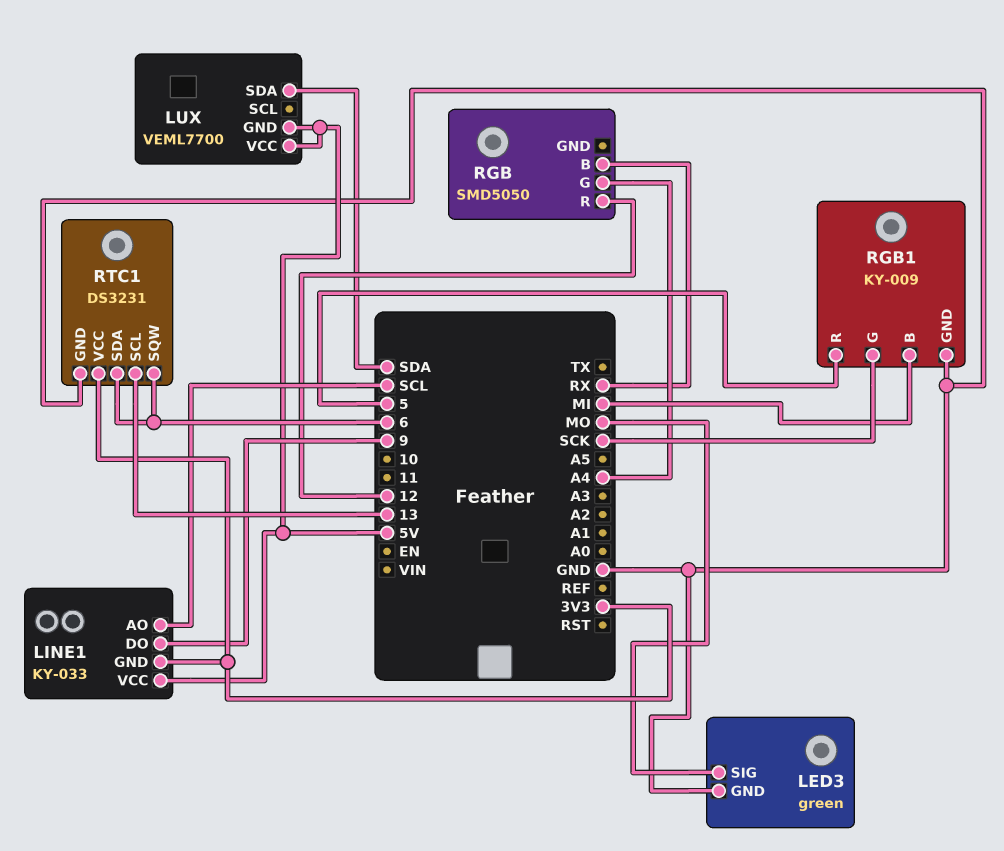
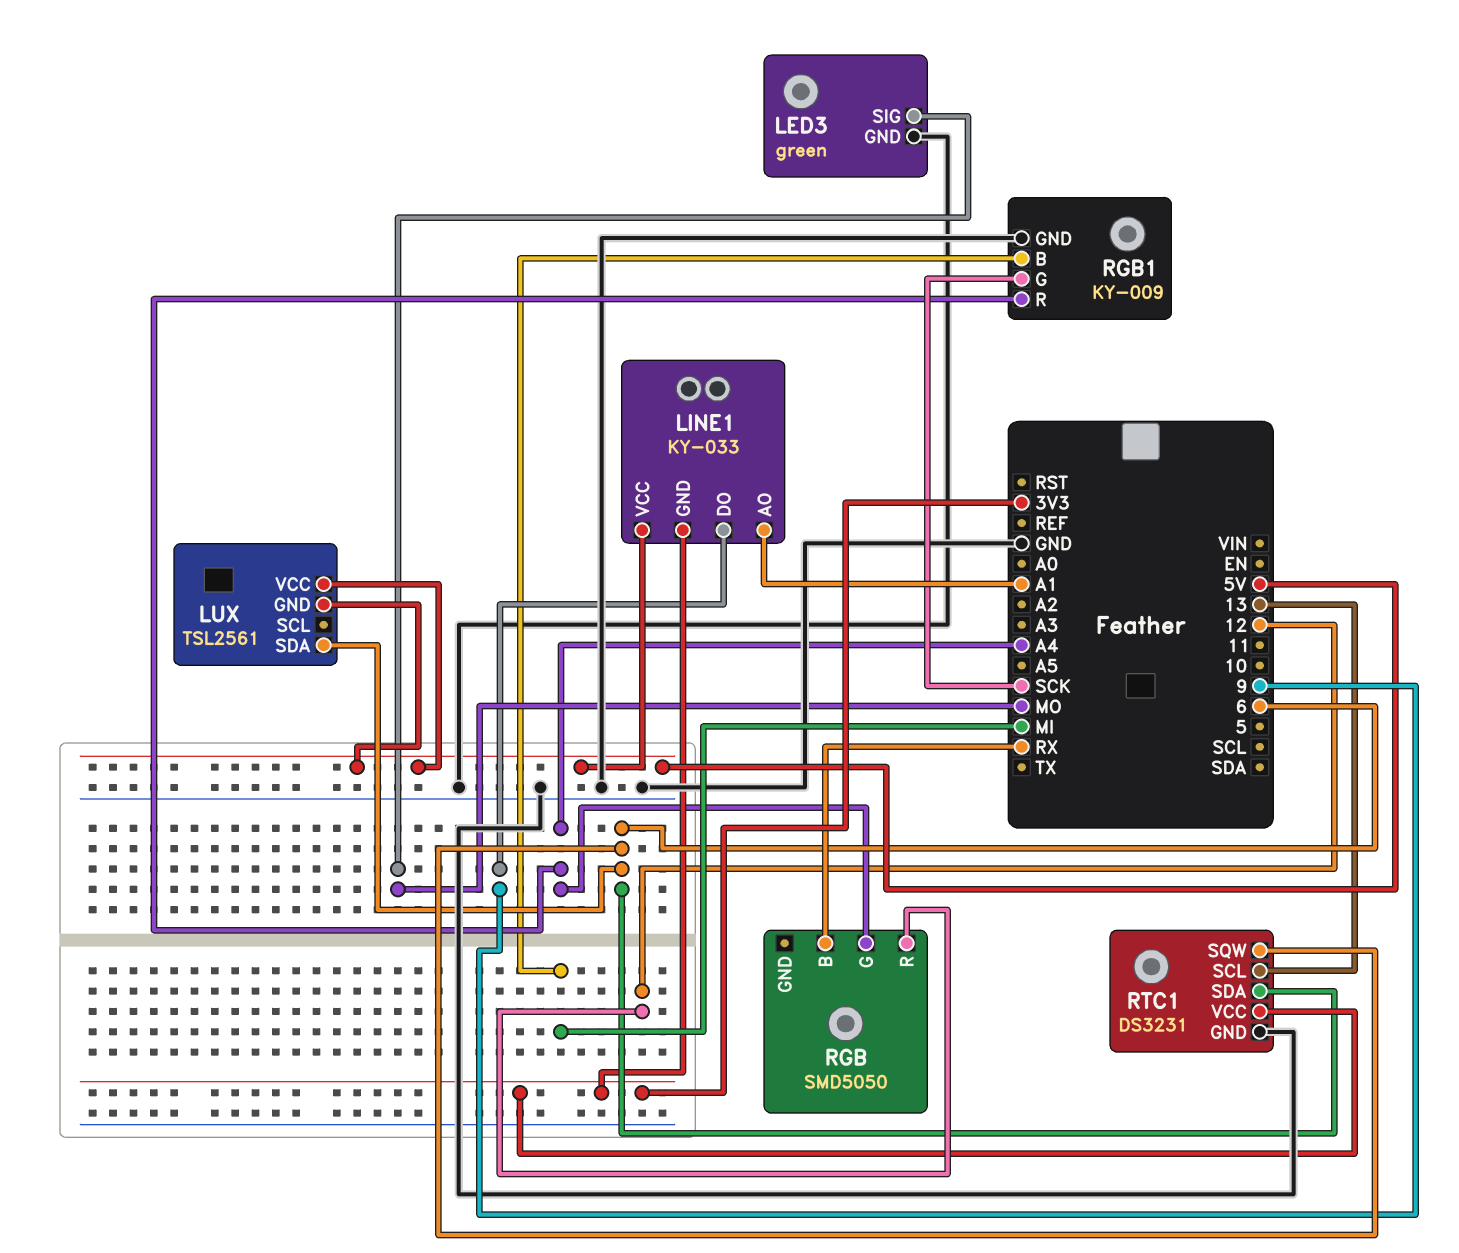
LINE1 pin AO: SCL -> A1
LUX: VEML7700 -> TSL2561
LUX pin SDA: SDA -> 6
RGB1 pin R: 5 -> A4

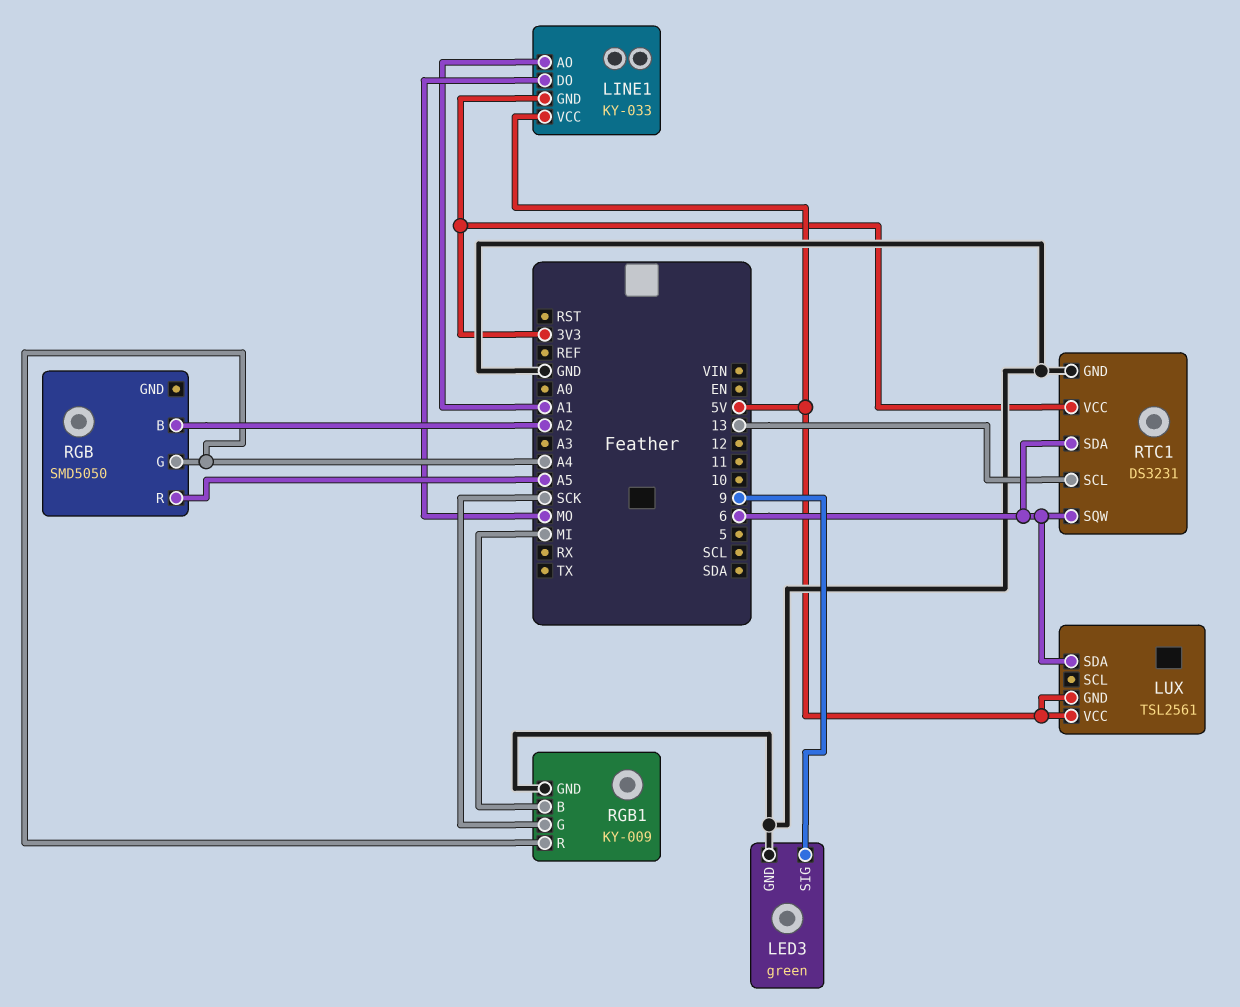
LED3 pin SIG: MO -> 9
LINE1 pin DO: 9 -> MO
RGB pin B: RX -> A2
RGB pin R: 12 -> A5

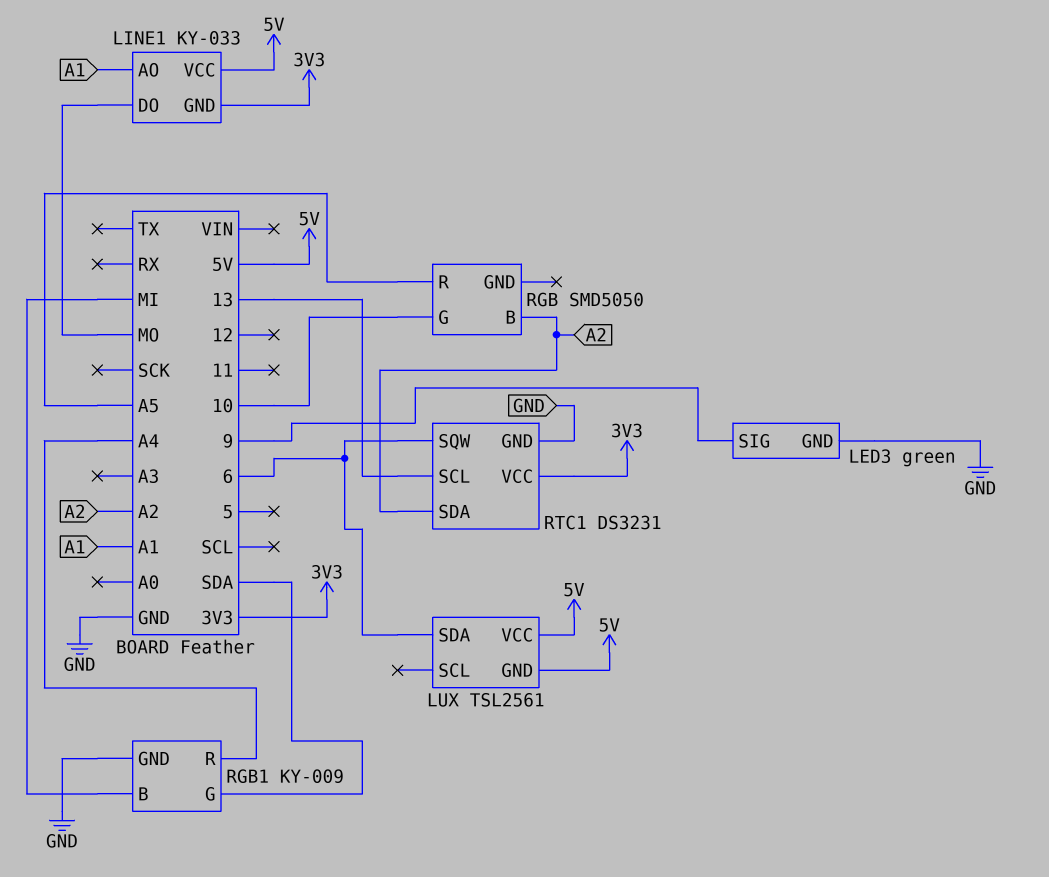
RGB pin G: A4 -> 10
RGB1 pin G: SCK -> SDA
RTC1 pin SDA: 6 -> A2

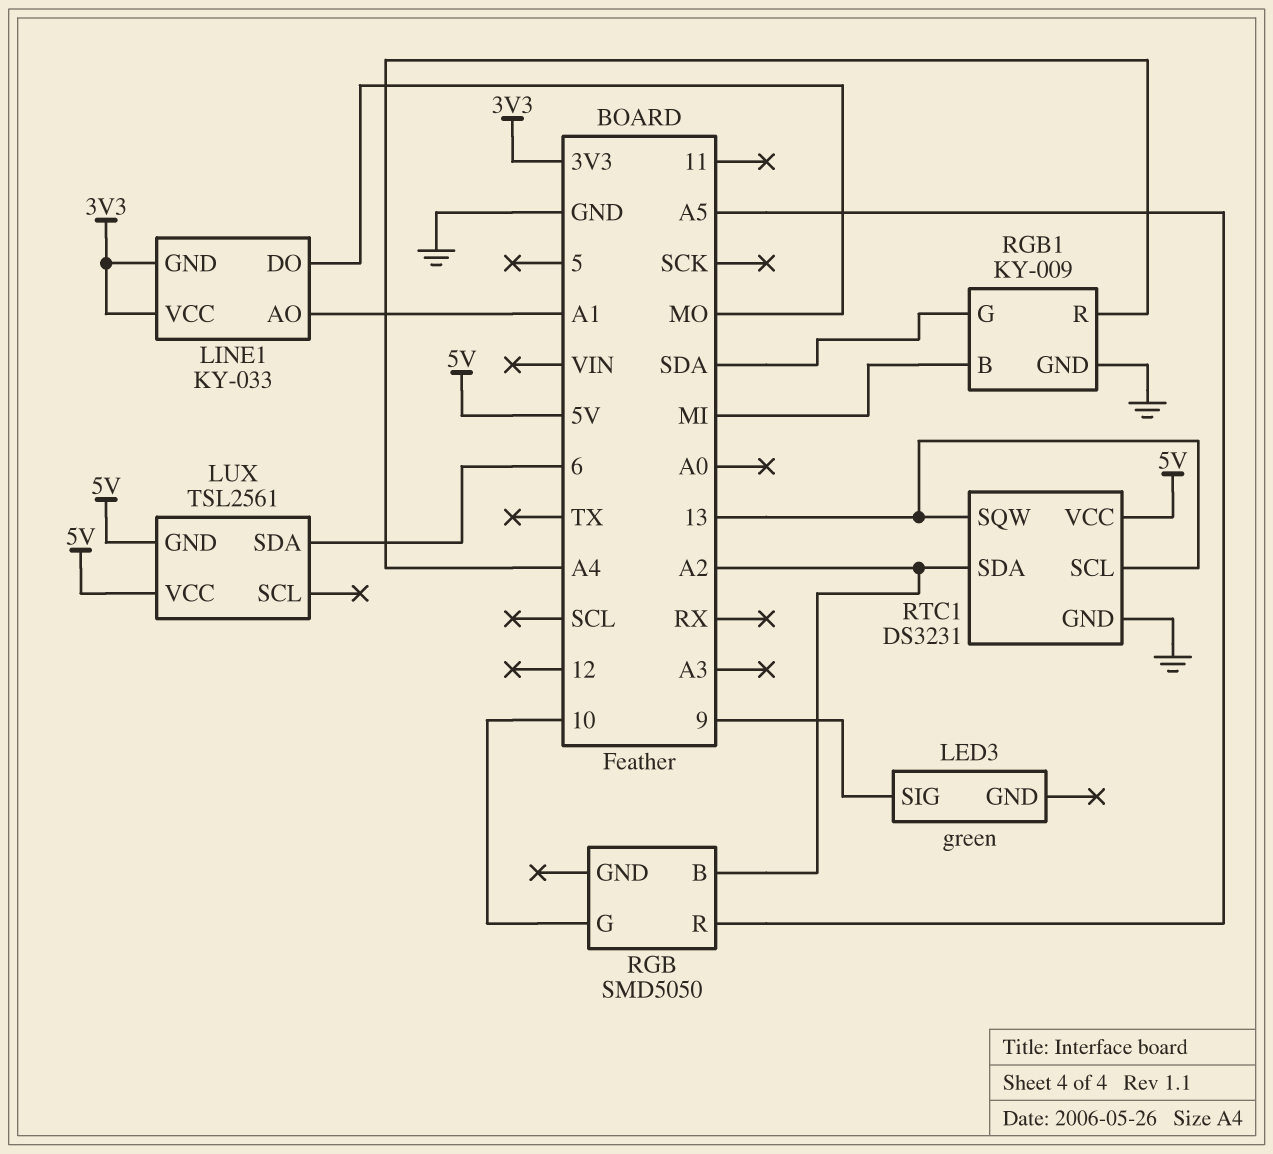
LED3 pin GND: GND -> none
LINE1 pin VCC: 5V -> 3V3
RTC1 pin SQW: 6 -> 13
RTC1 pin VCC: 3V3 -> 5V

